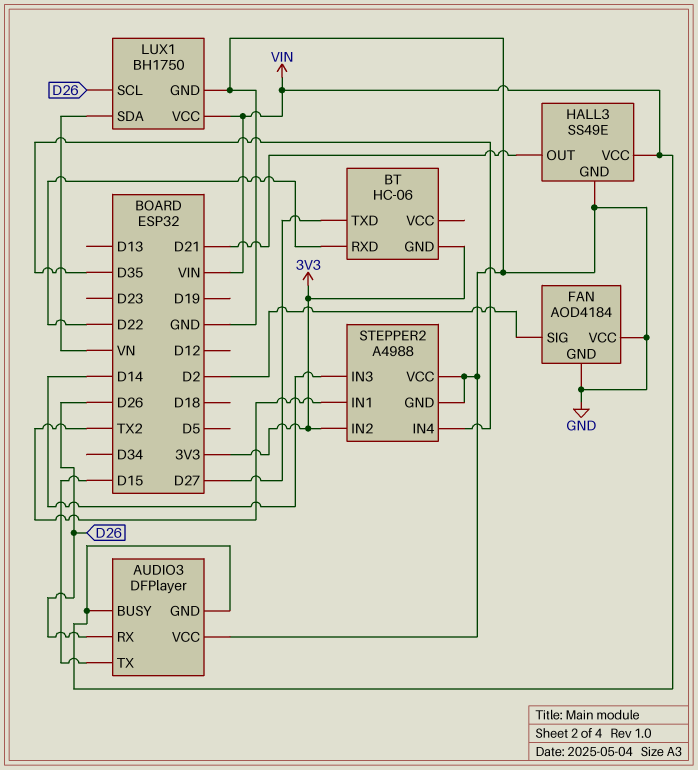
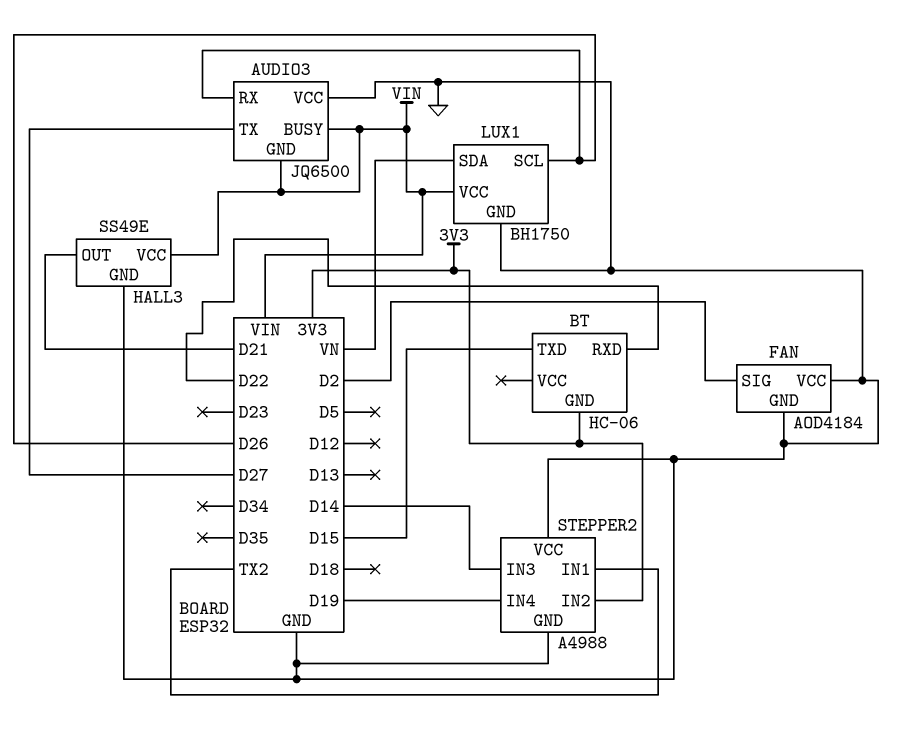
AUDIO3: DFPlayer -> JQ6500
AUDIO3 pin TX: D15 -> D27
BT pin TXD: D27 -> D15
STEPPER2 pin IN4: D35 -> D19

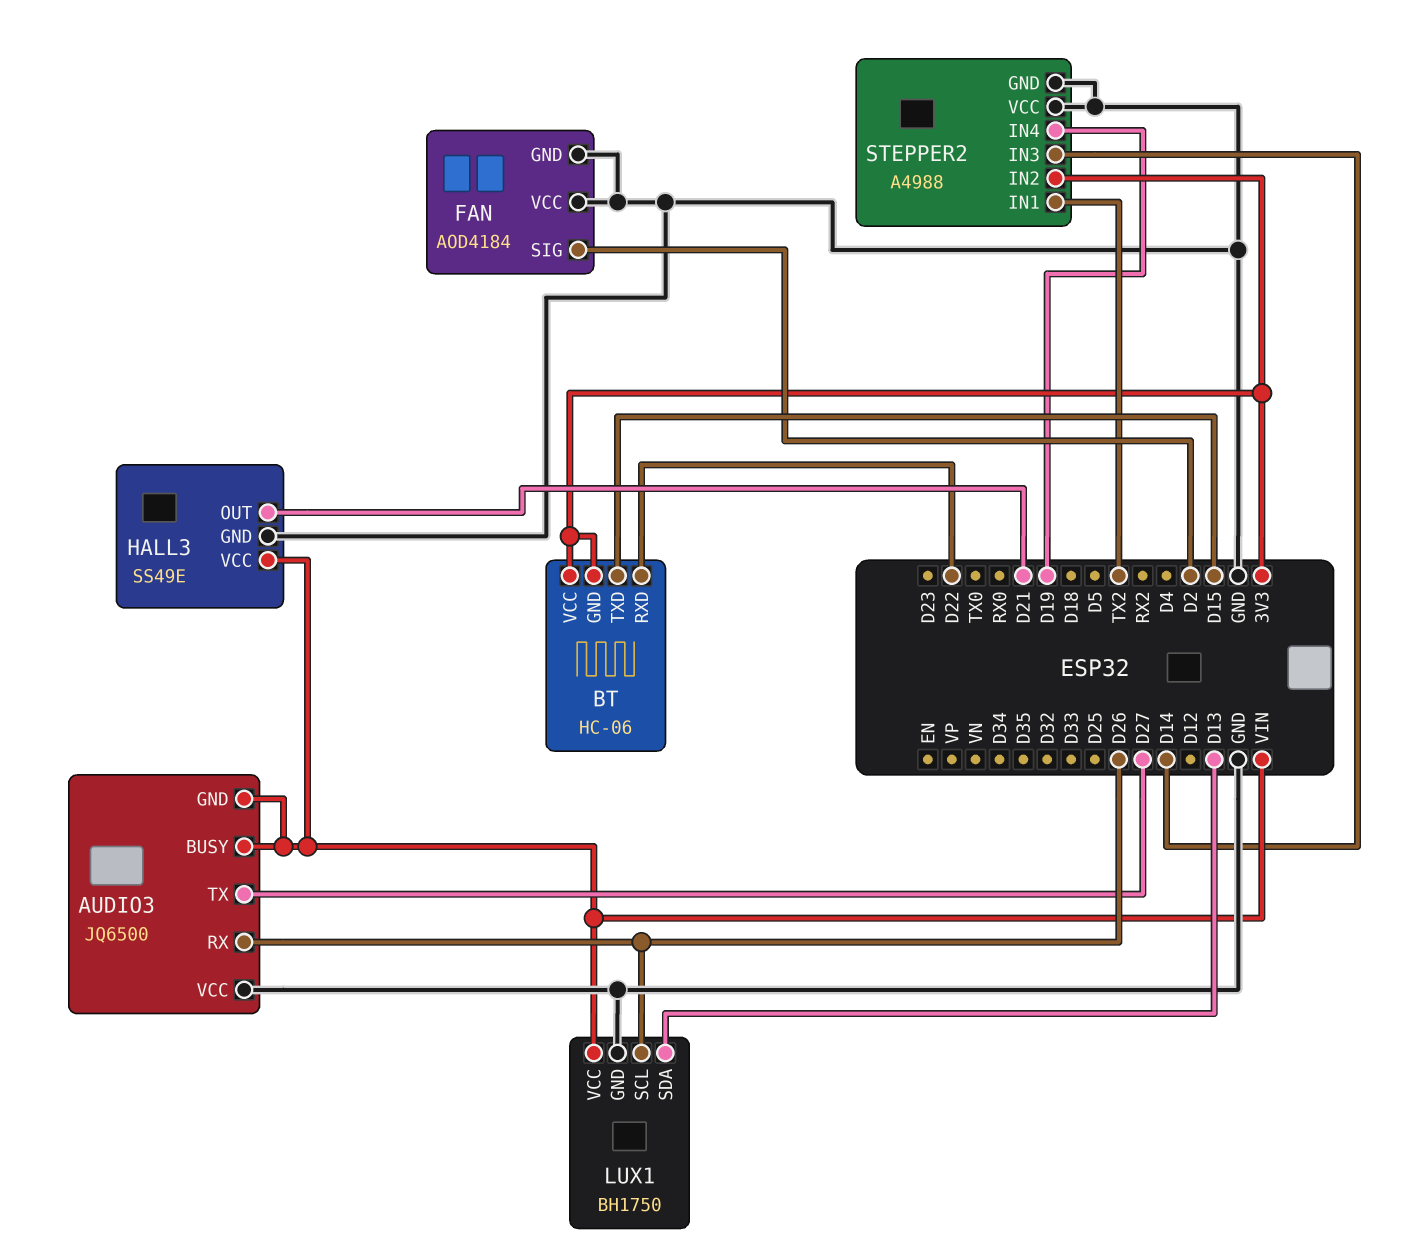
BT pin VCC: none -> 3V3
LUX1 pin SDA: VN -> D13

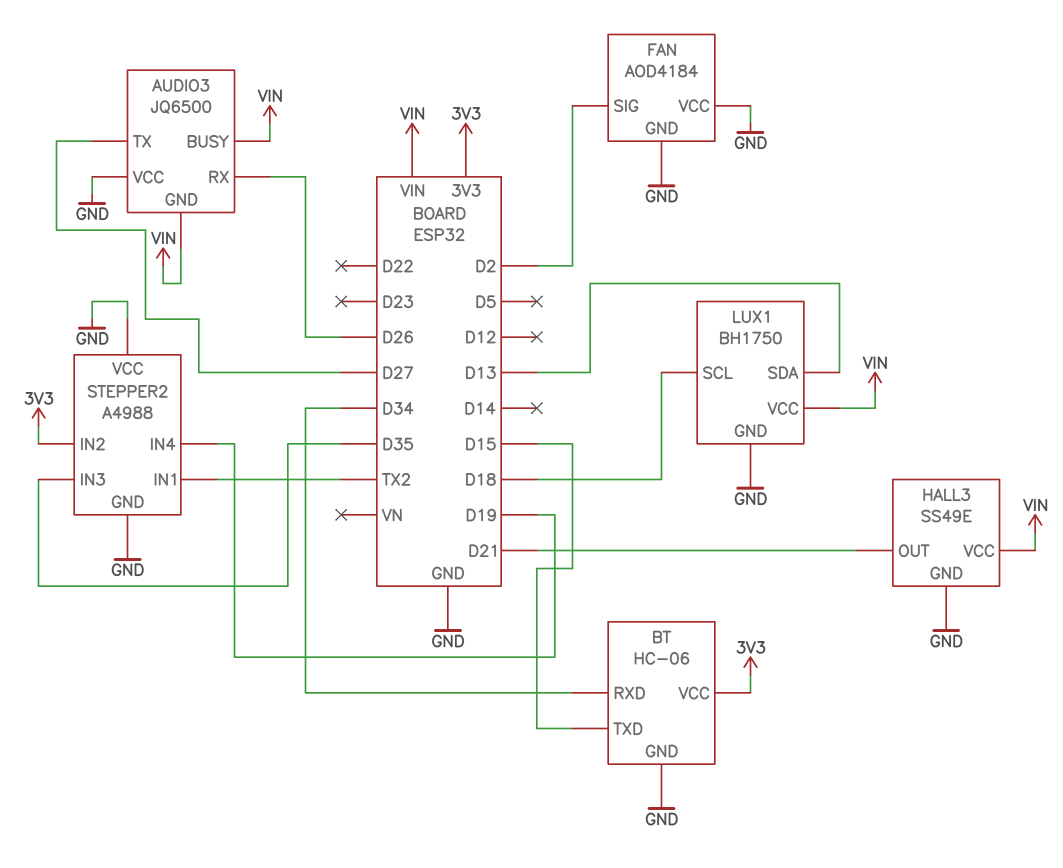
BT pin GND: 3V3 -> GND
BT pin RXD: D22 -> D34
LUX1 pin SCL: D26 -> D18
STEPPER2 pin IN3: D14 -> D35

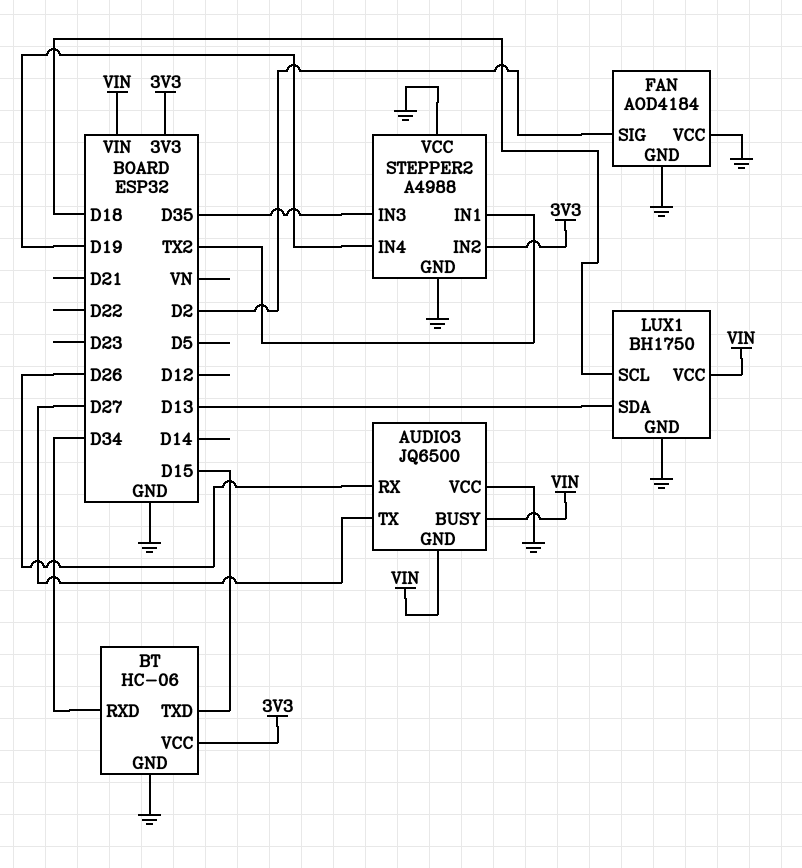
HALL3: SS49E -> none
HALL3 pin GND: GND -> none
HALL3 pin OUT: D21 -> none
HALL3 pin VCC: VIN -> none

